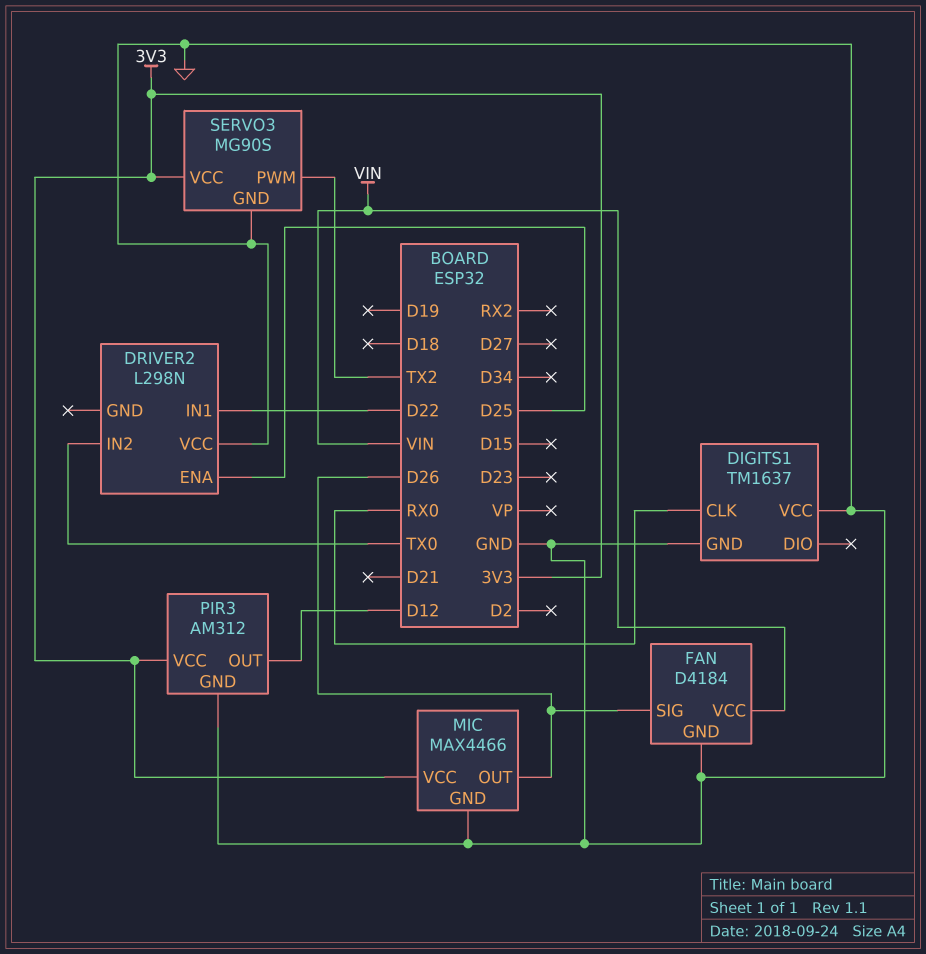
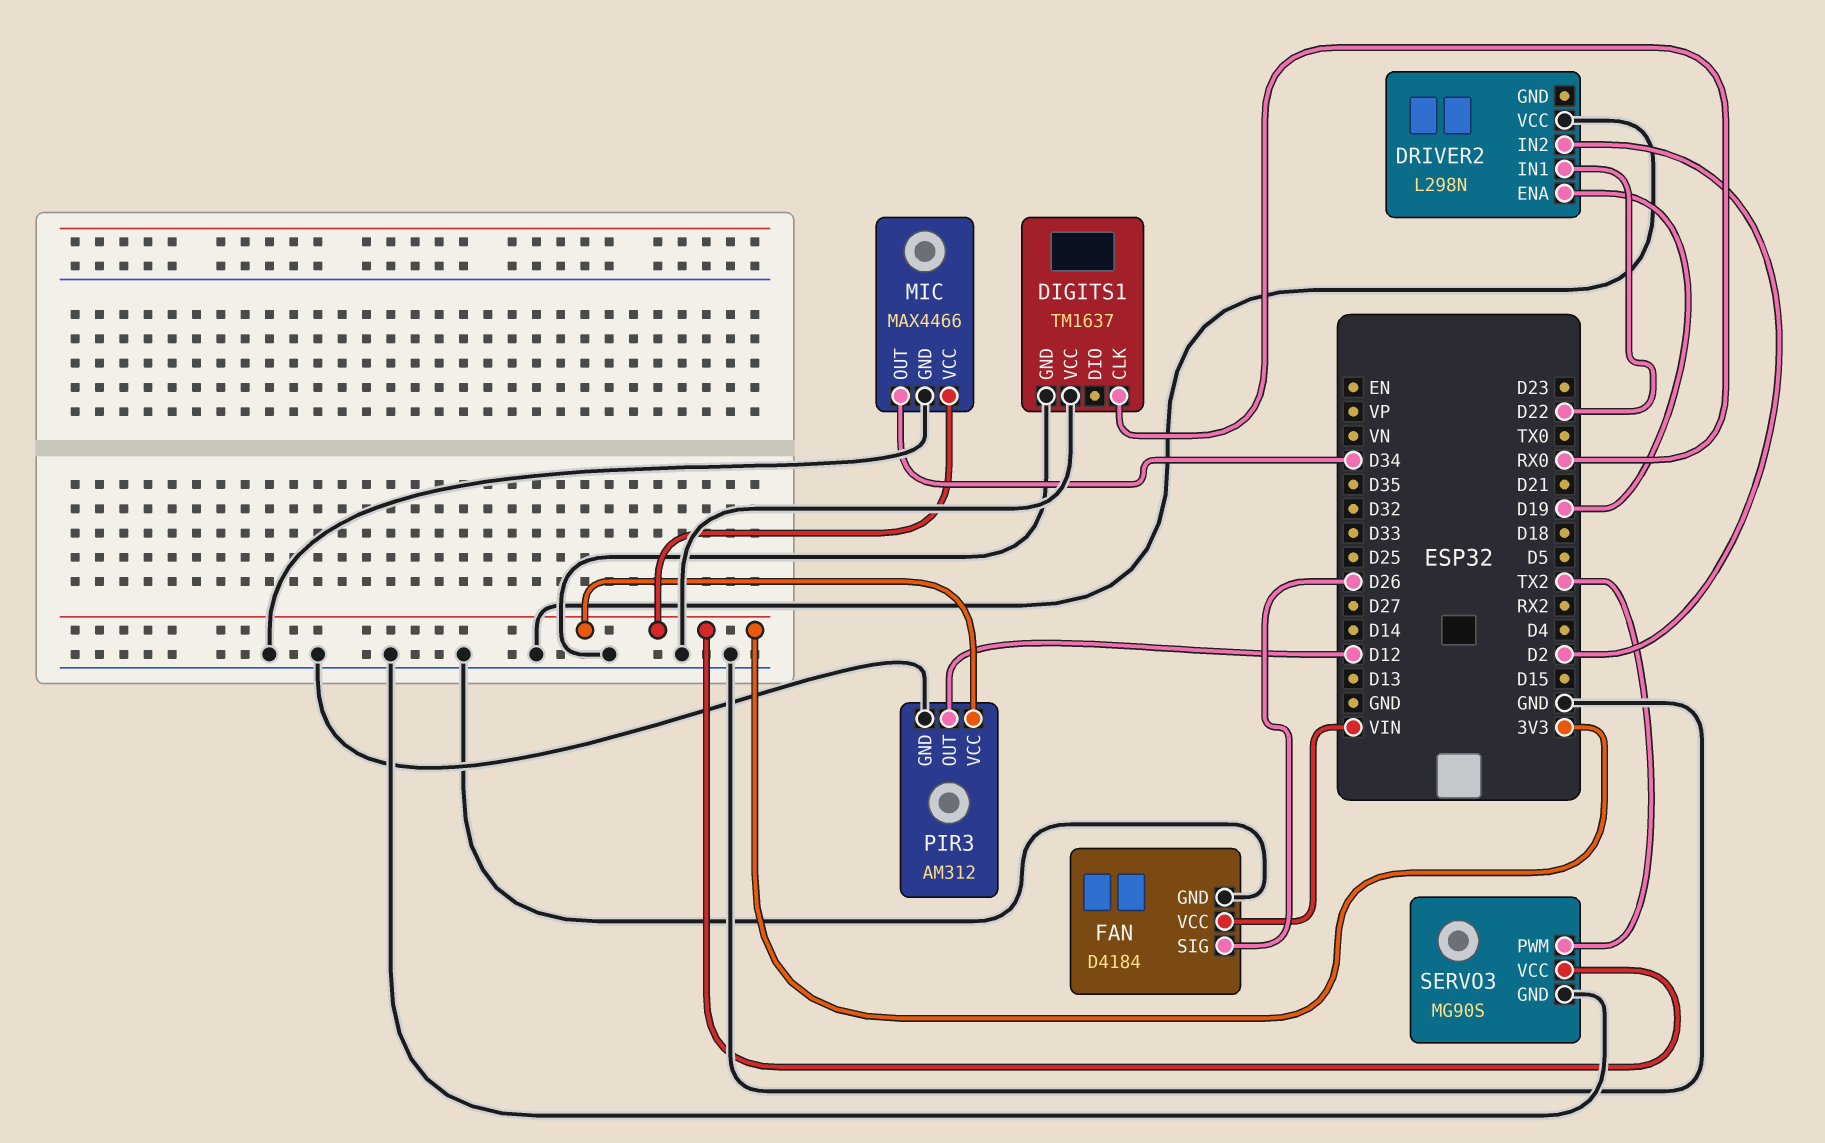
DRIVER2 pin ENA: D25 -> D19
DRIVER2 pin IN2: TX0 -> D2
MIC pin OUT: D26 -> D34

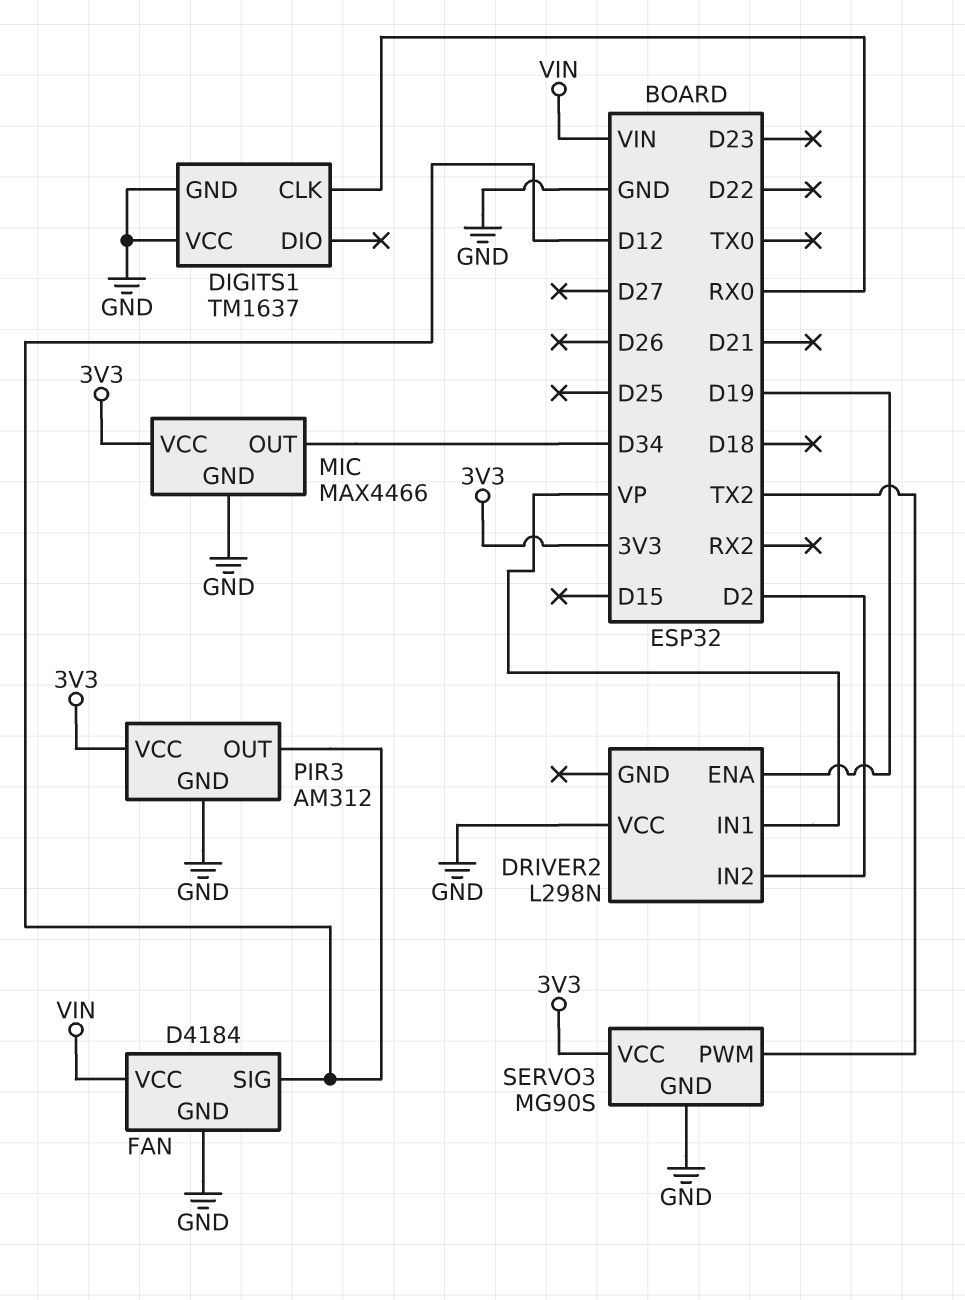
DRIVER2 pin IN1: D22 -> VP
FAN pin SIG: D26 -> D12

